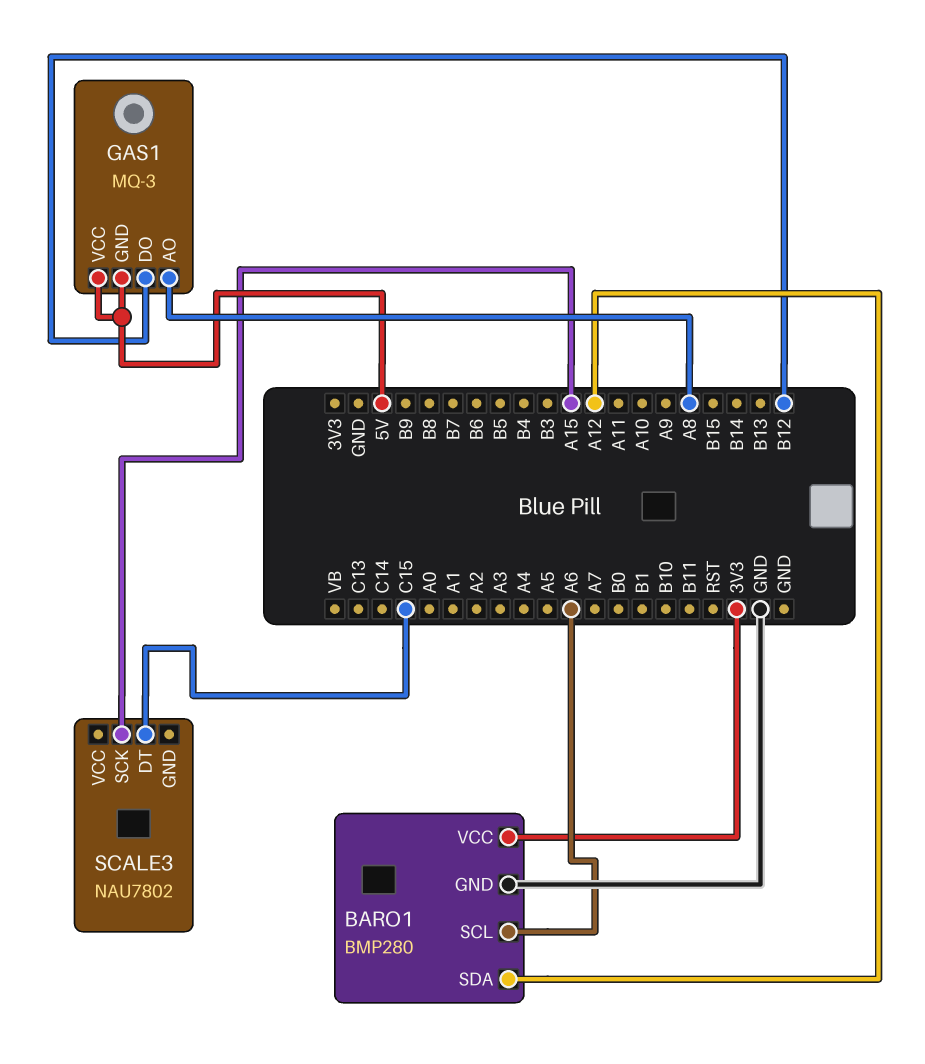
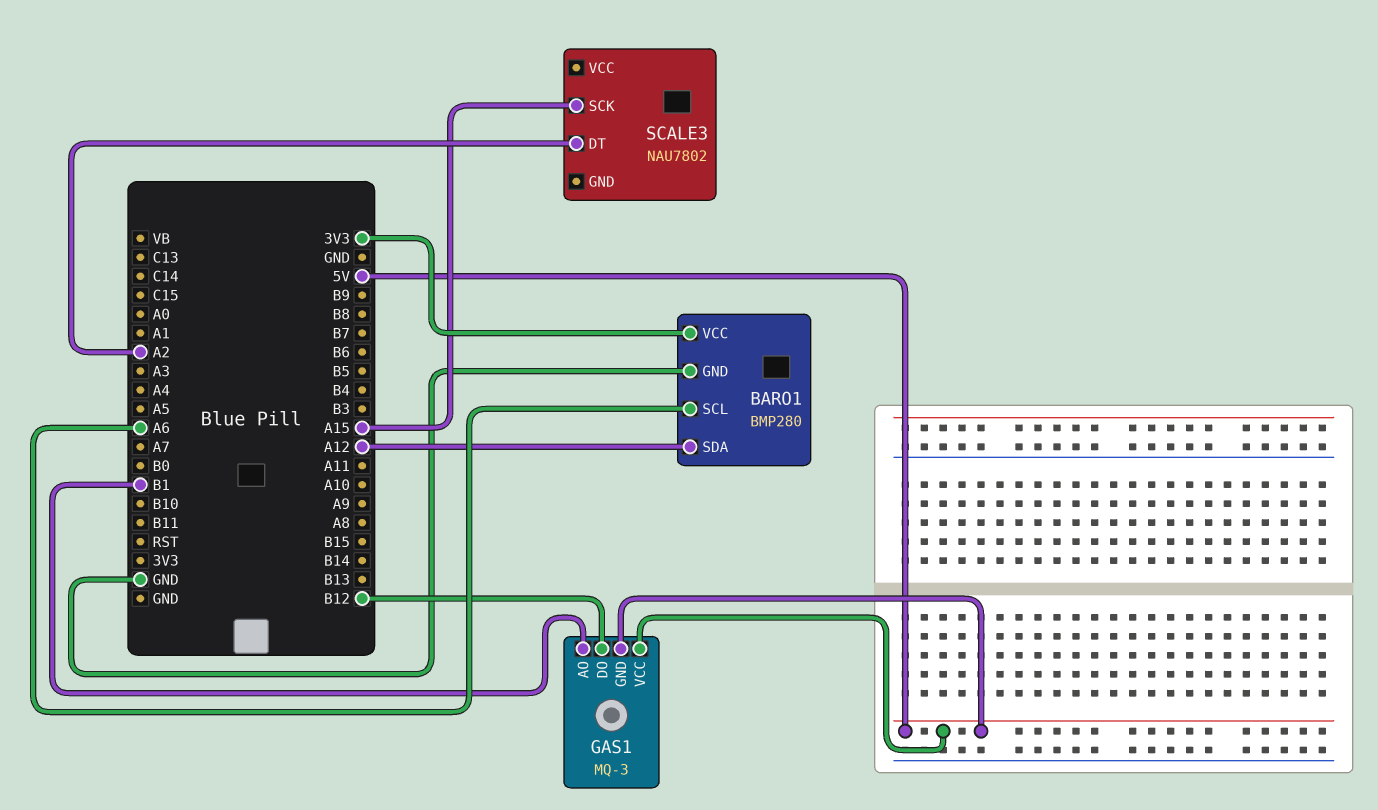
GAS1 pin AO: A8 -> B1
SCALE3 pin DT: C15 -> A2

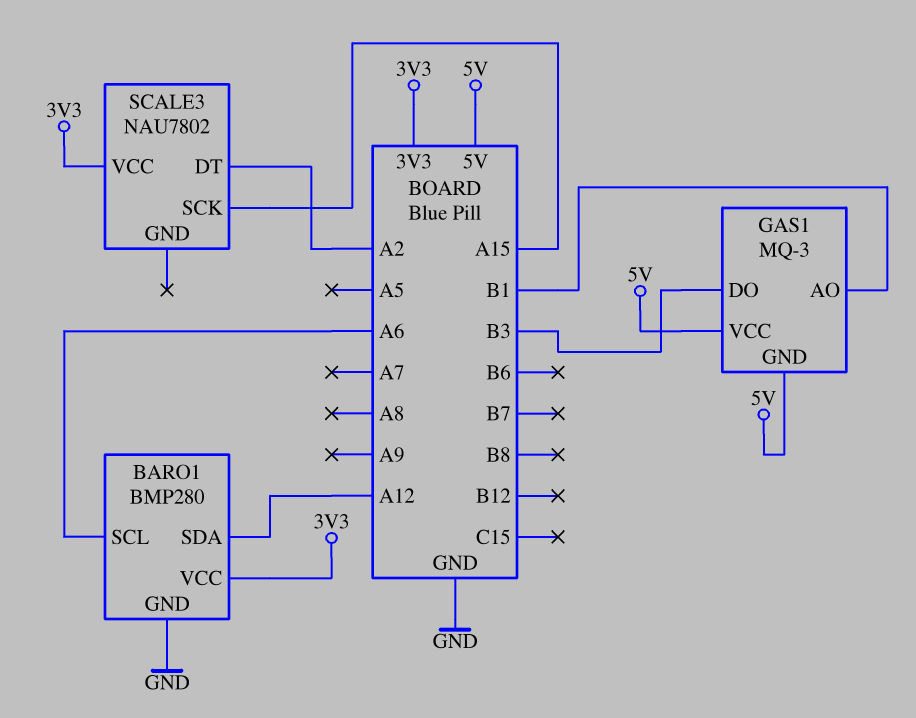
GAS1 pin DO: B12 -> B3
SCALE3 pin VCC: none -> 3V3

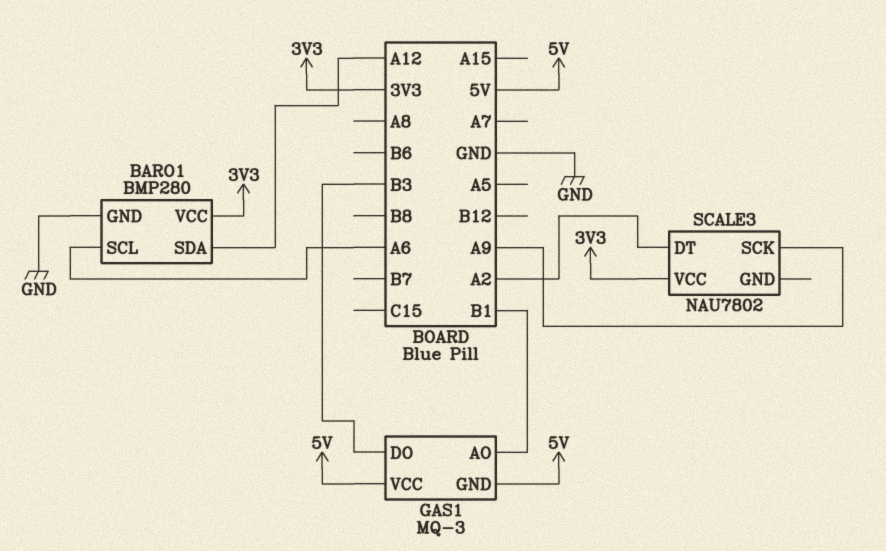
SCALE3 pin SCK: A15 -> A9

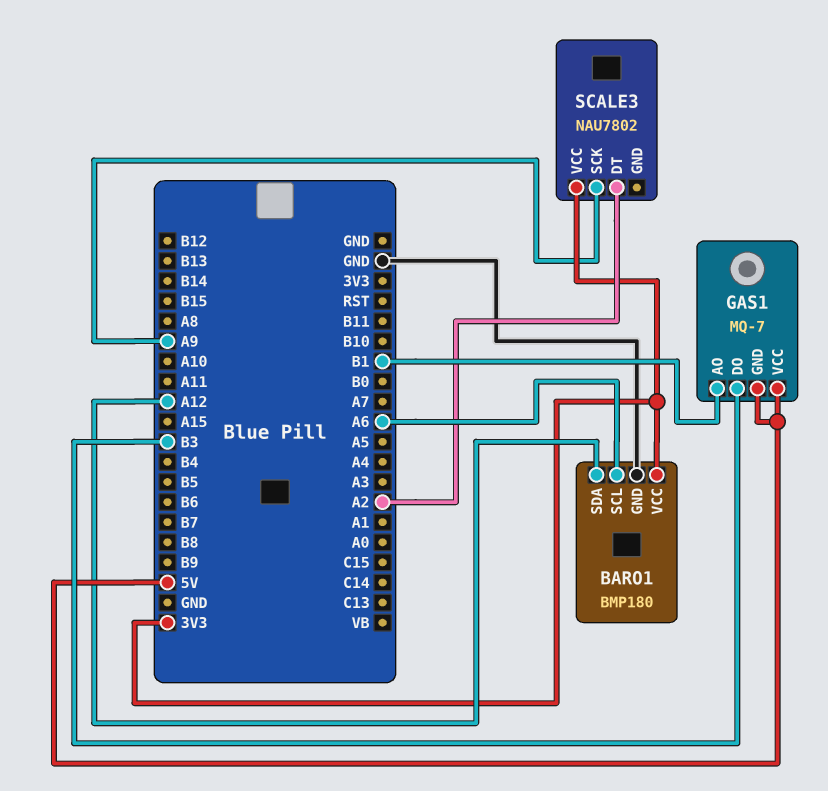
BARO1: BMP280 -> BMP180
GAS1: MQ-3 -> MQ-7

